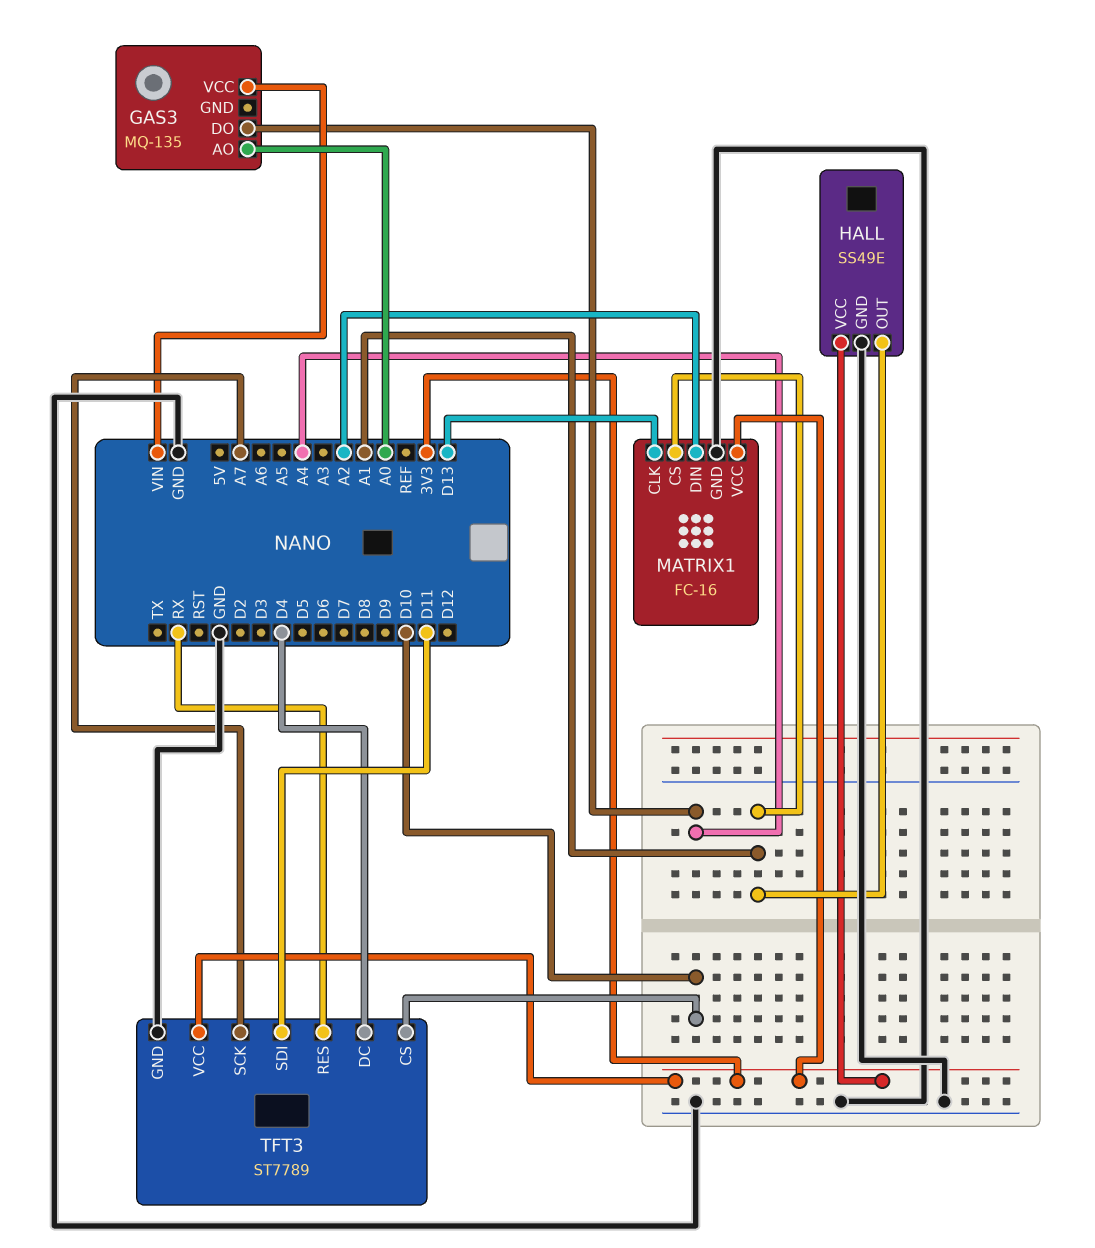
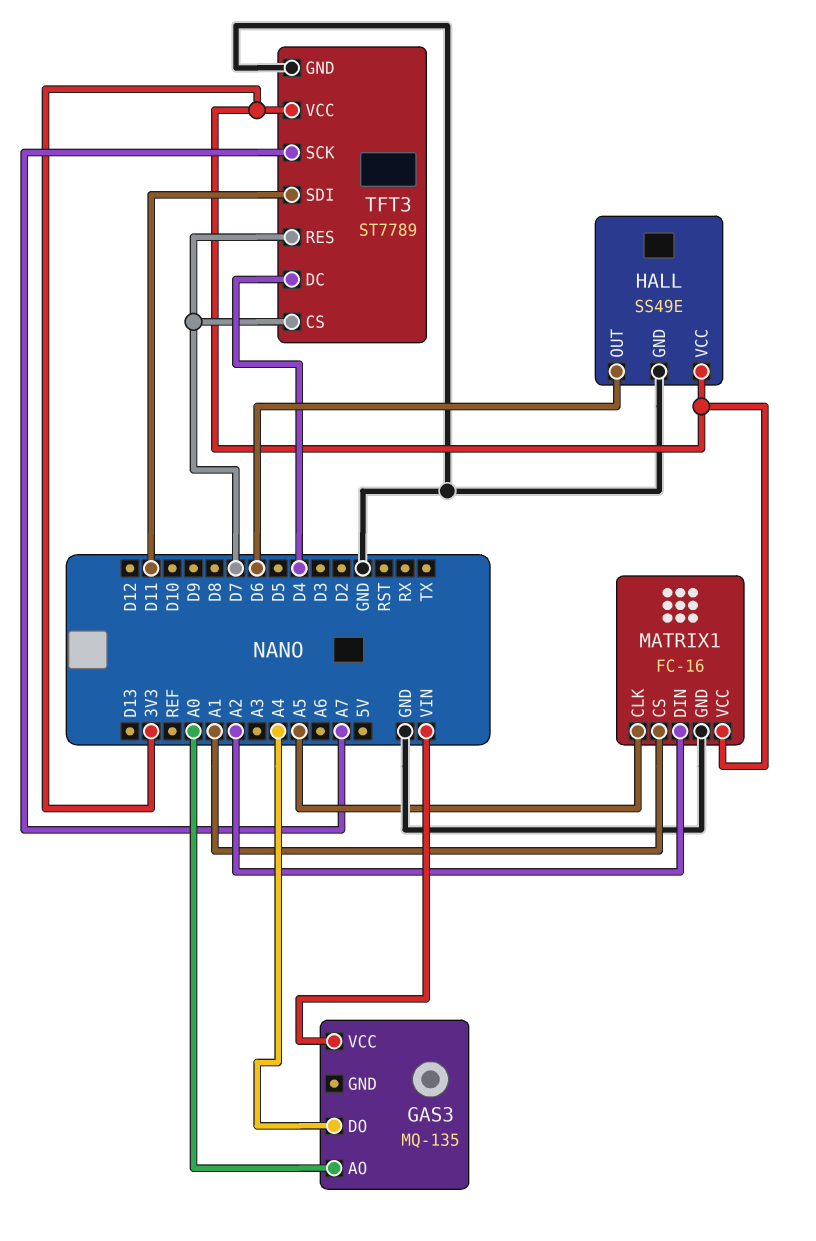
HALL pin OUT: A1 -> D6
MATRIX1 pin CLK: D13 -> A5
TFT3 pin CS: D10 -> D7
TFT3 pin RES: RX -> D7

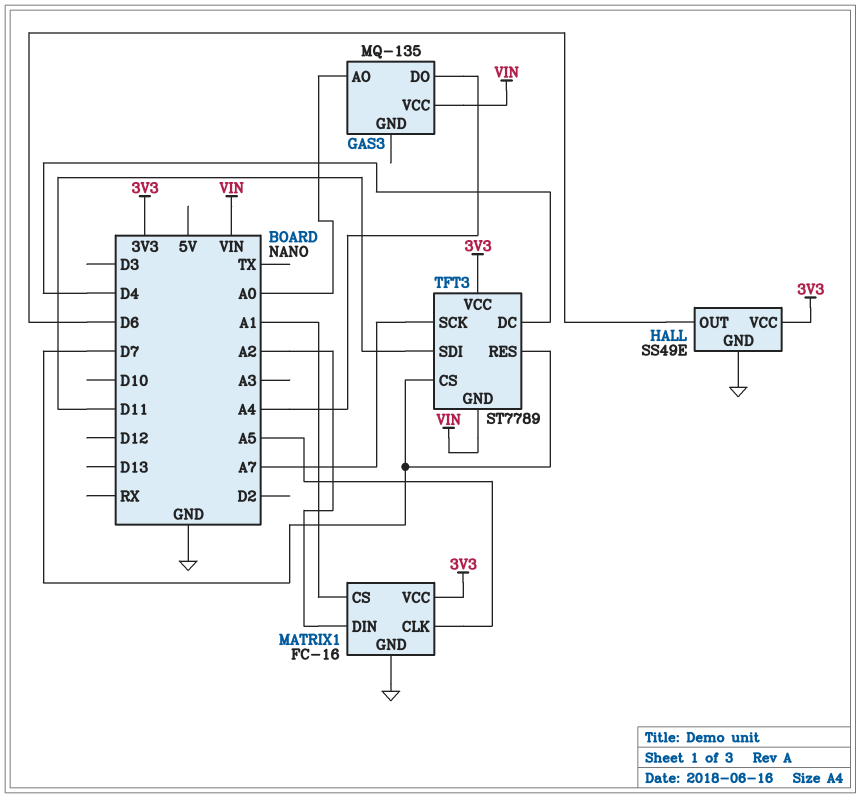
TFT3 pin GND: GND -> VIN

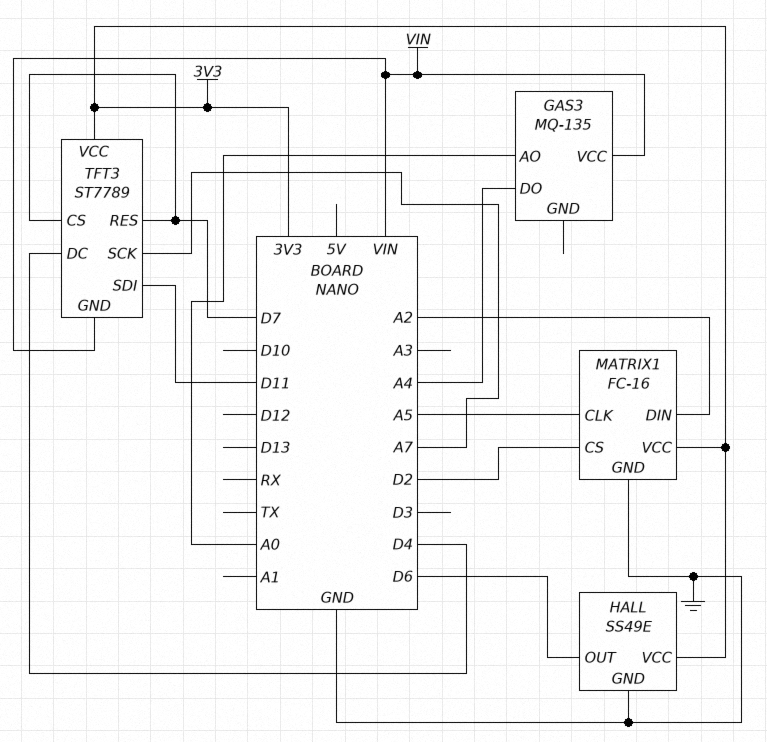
MATRIX1 pin CS: A1 -> D2

